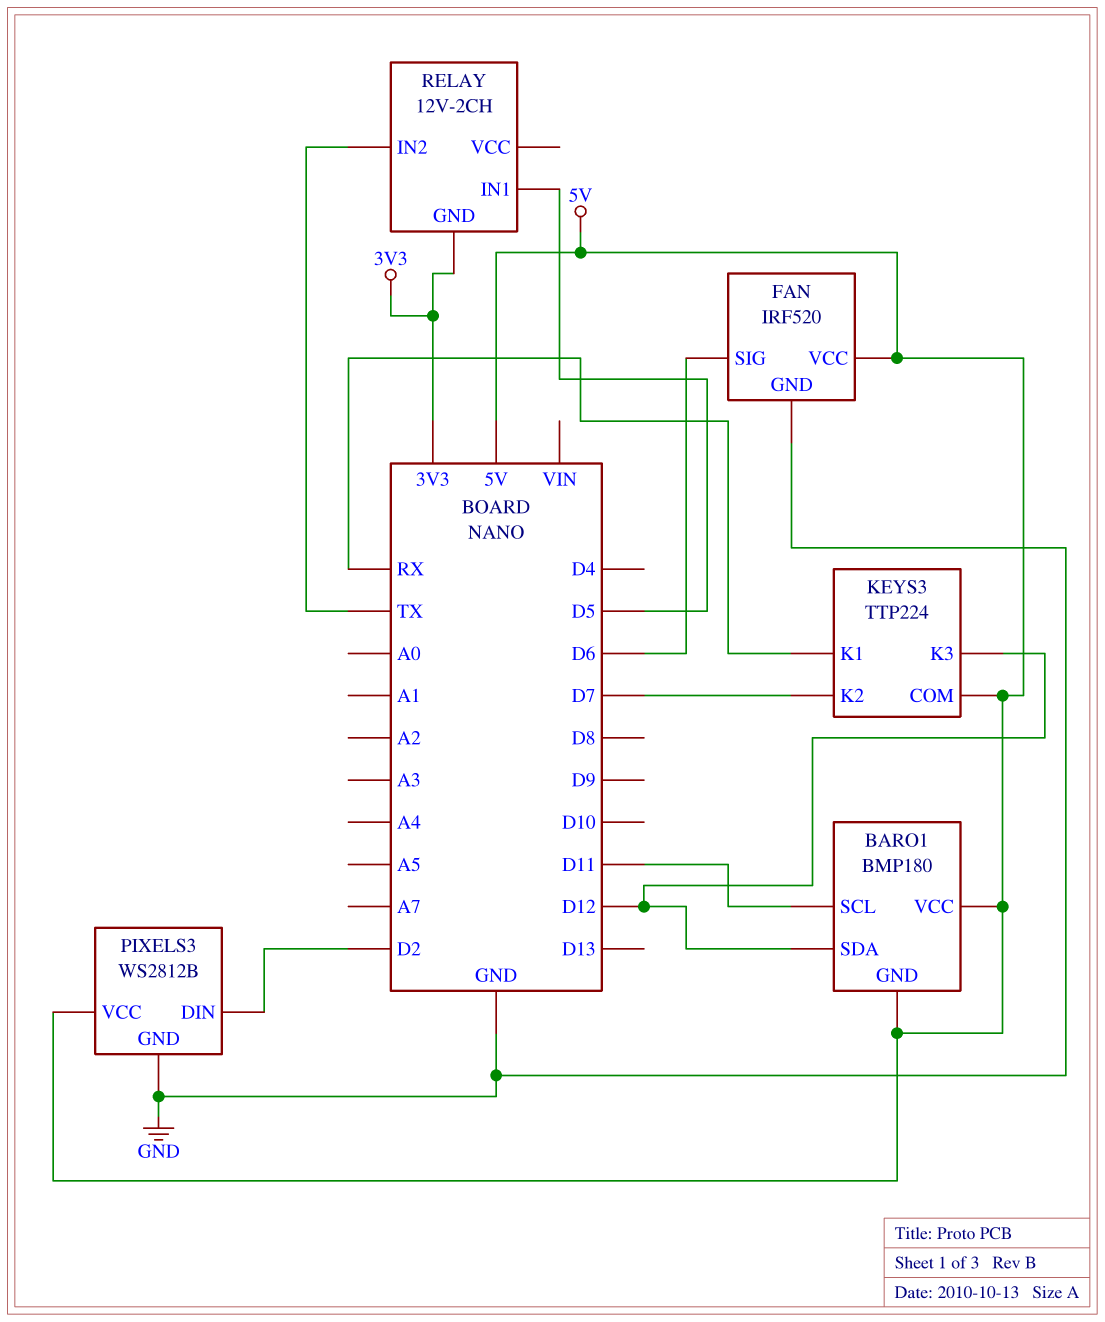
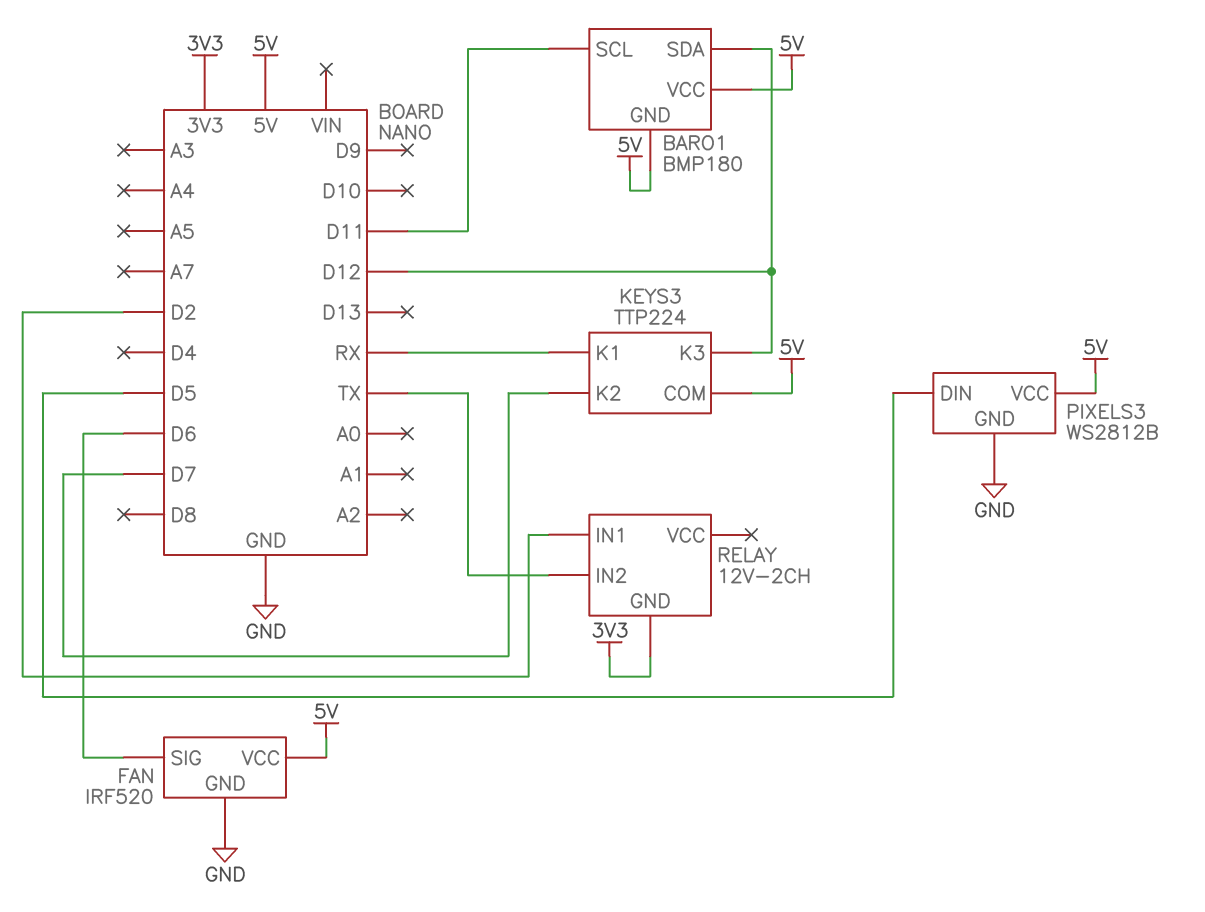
PIXELS3 pin DIN: D2 -> D5
RELAY pin IN1: D5 -> D2

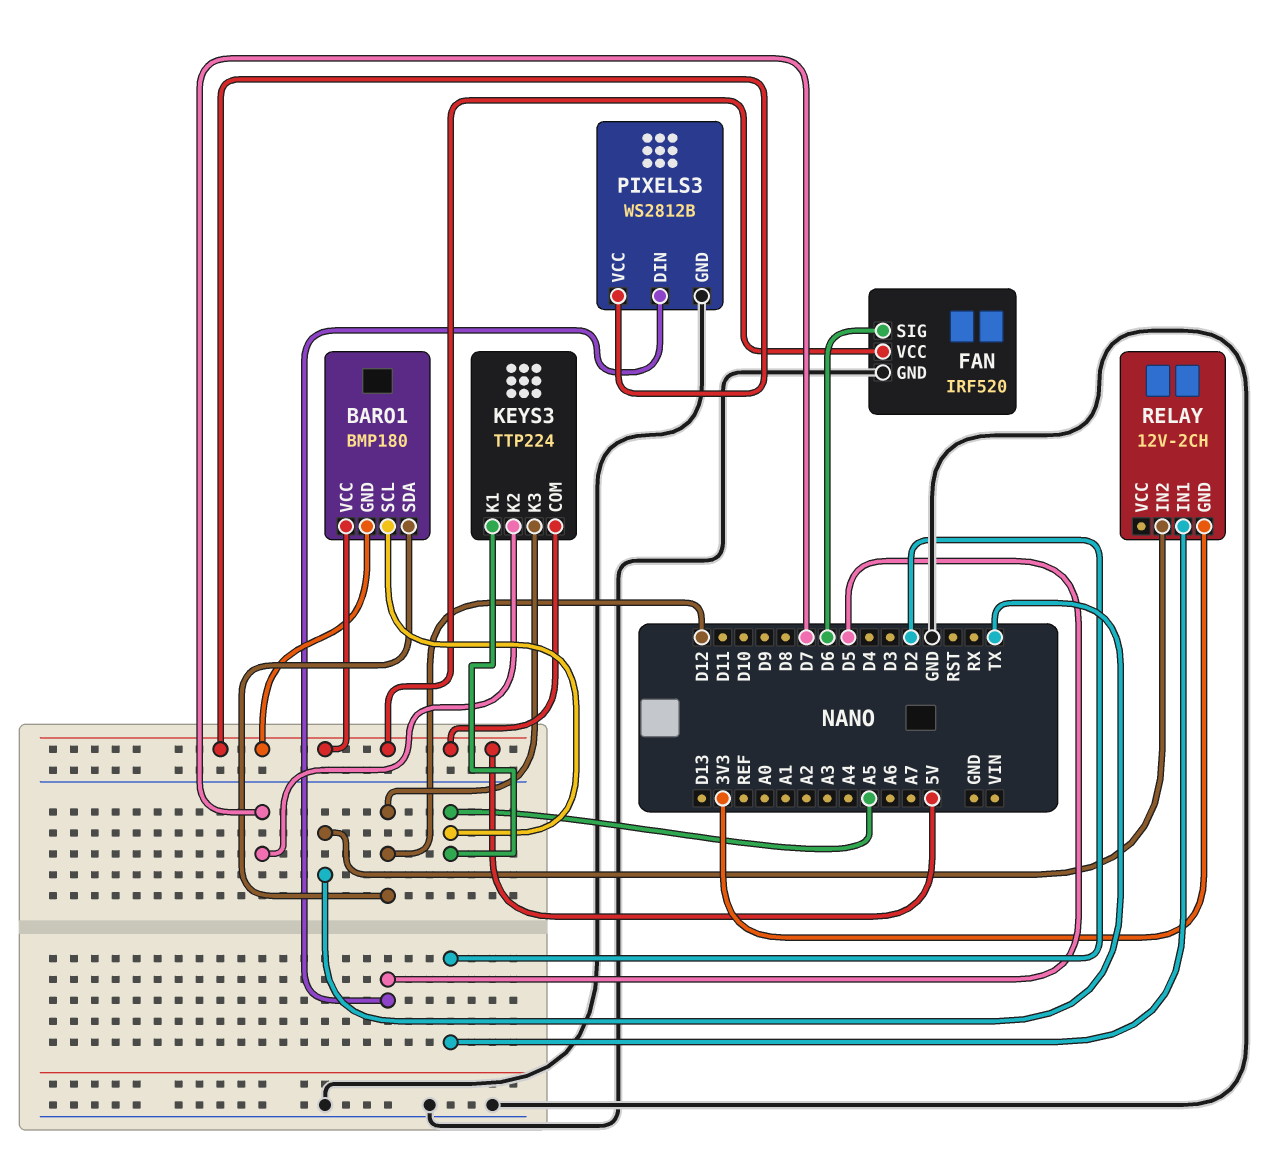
BARO1 pin SCL: D11 -> A5
KEYS3 pin K1: RX -> A5

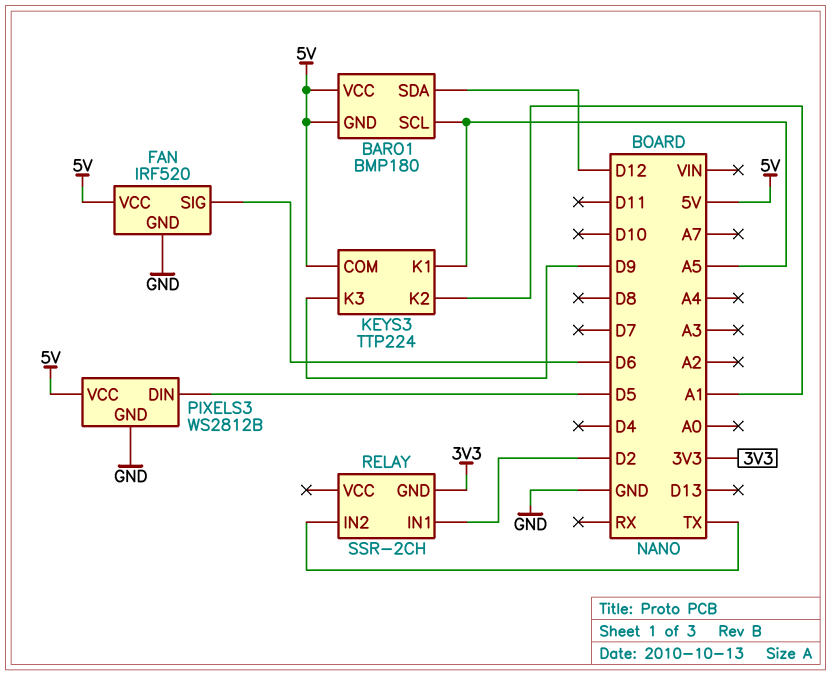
KEYS3 pin K2: D7 -> A1
KEYS3 pin K3: D12 -> D9
RELAY: 12V-2CH -> SSR-2CH

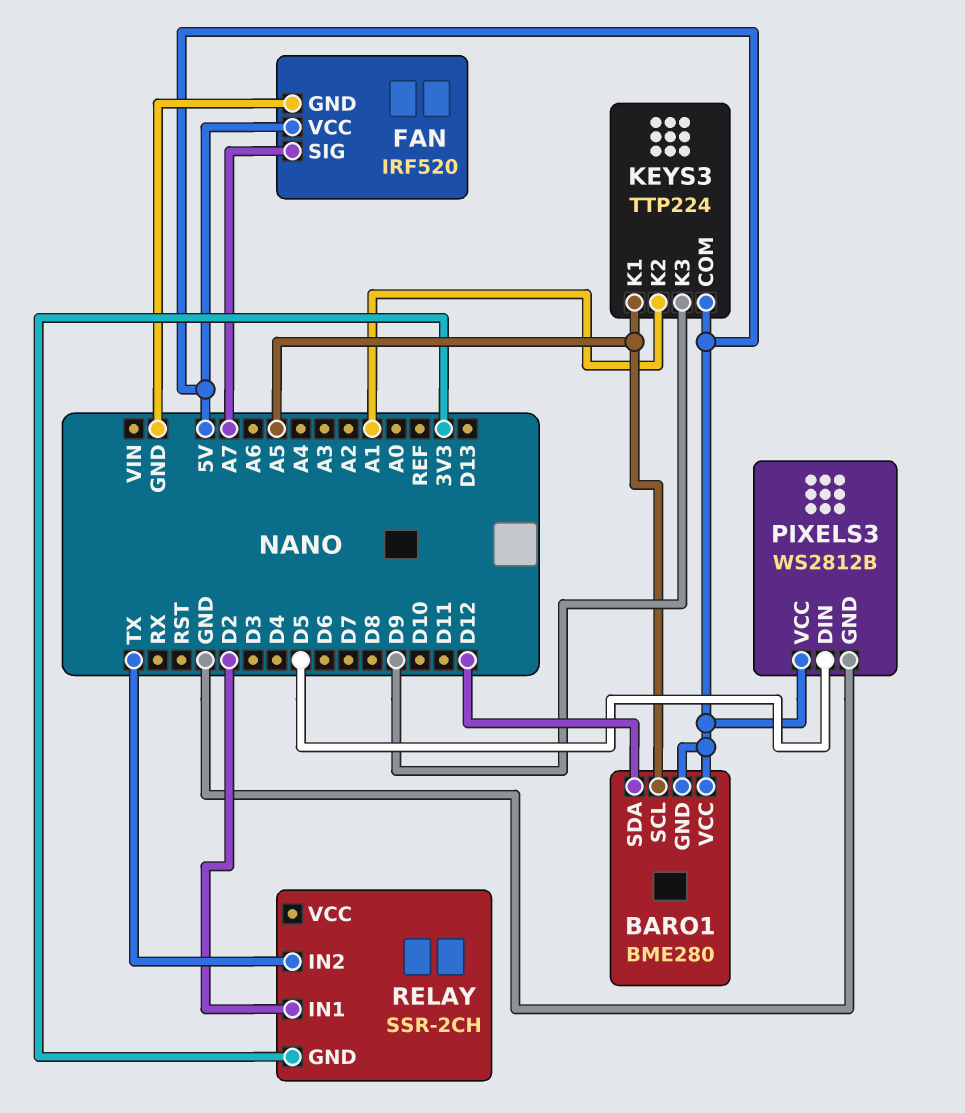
BARO1: BMP180 -> BME280
FAN pin SIG: D6 -> A7

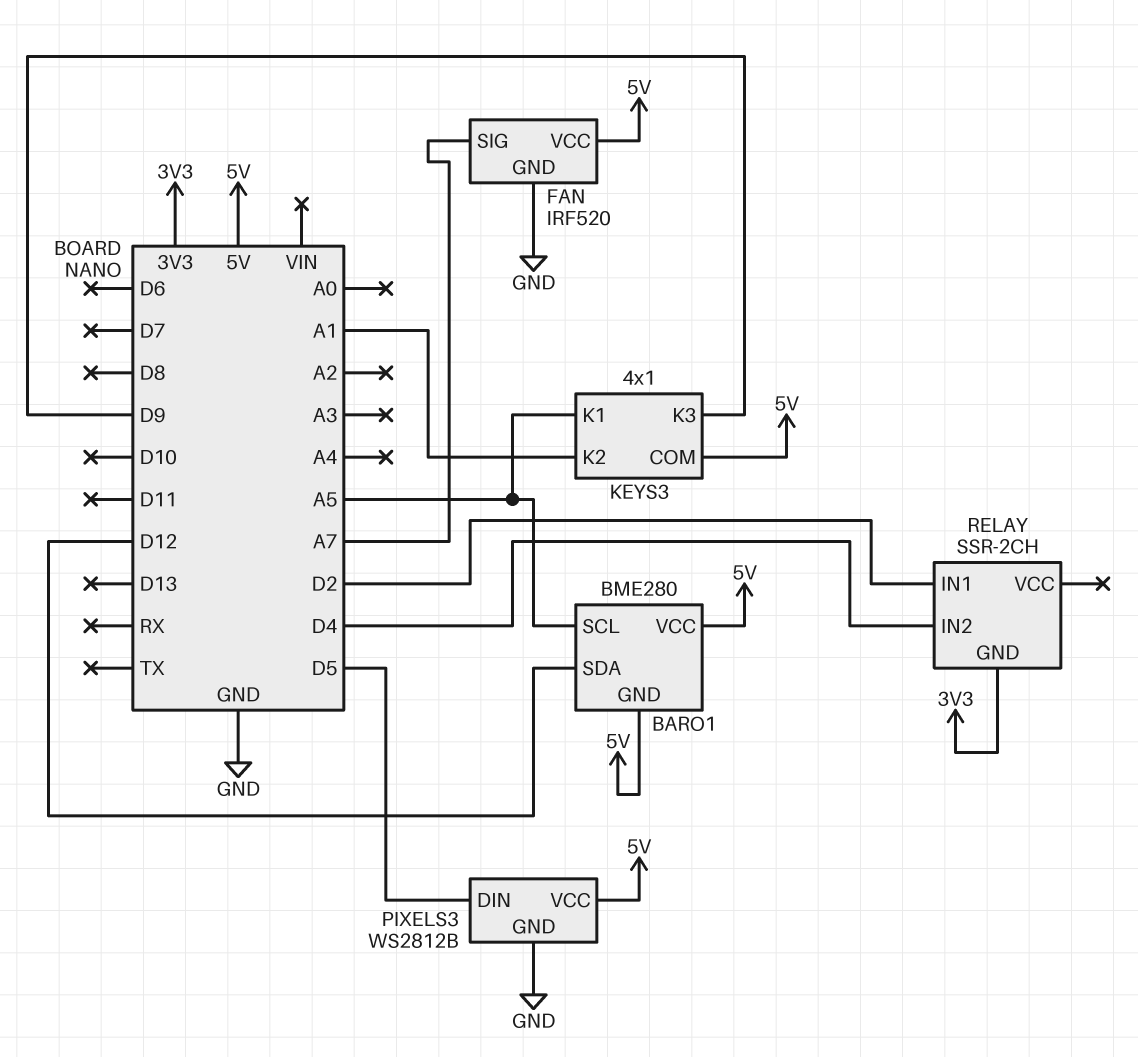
KEYS3: TTP224 -> 4x1
RELAY pin IN2: TX -> D4

